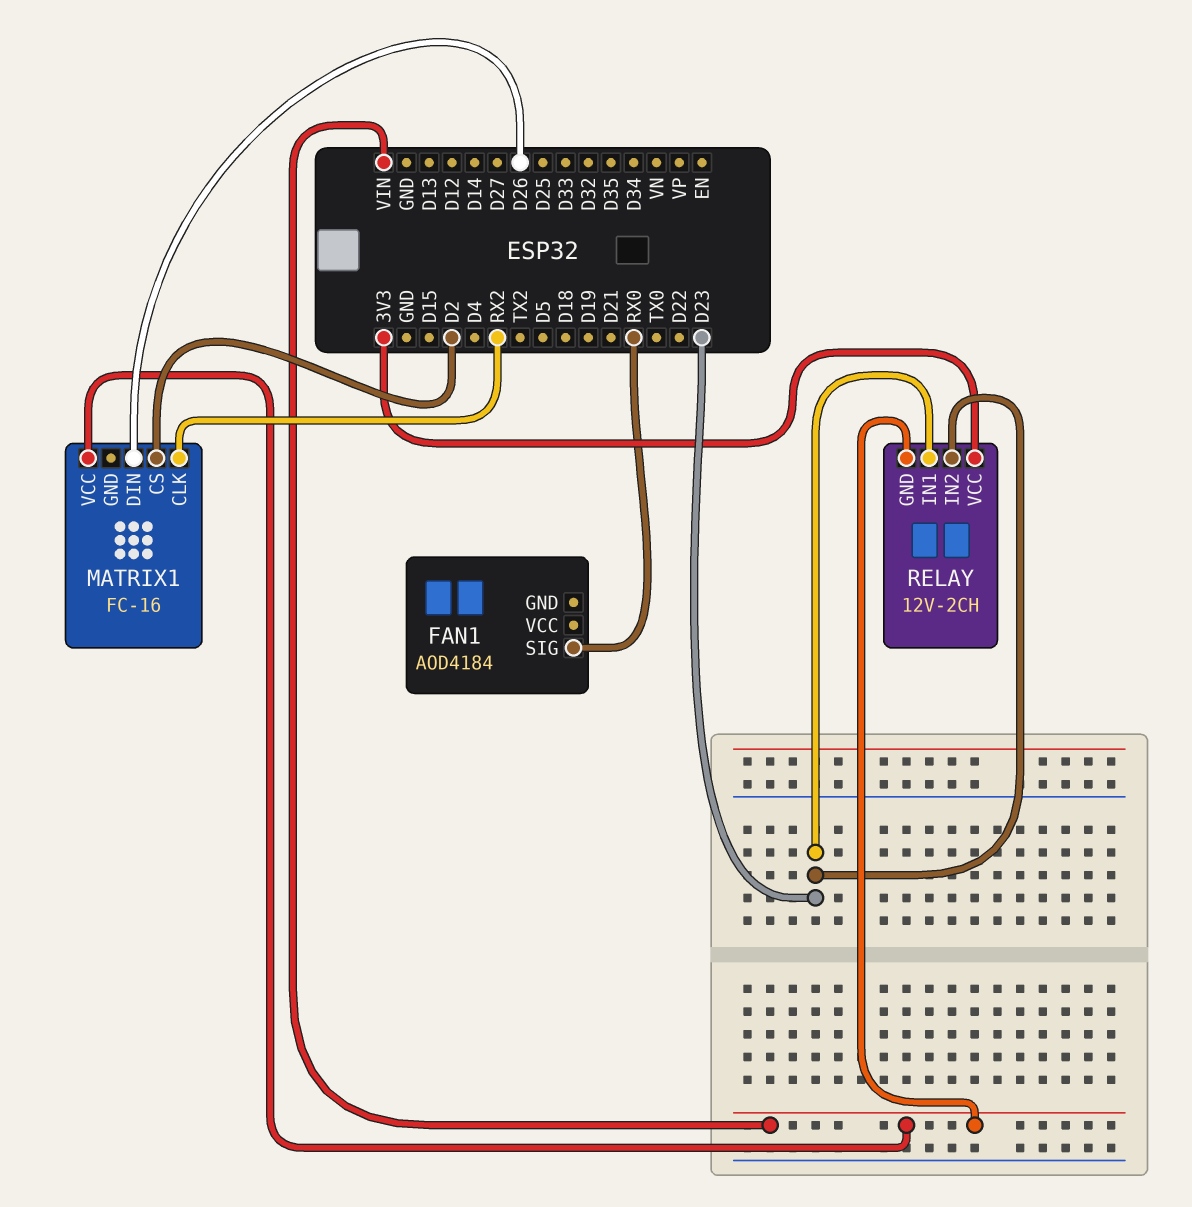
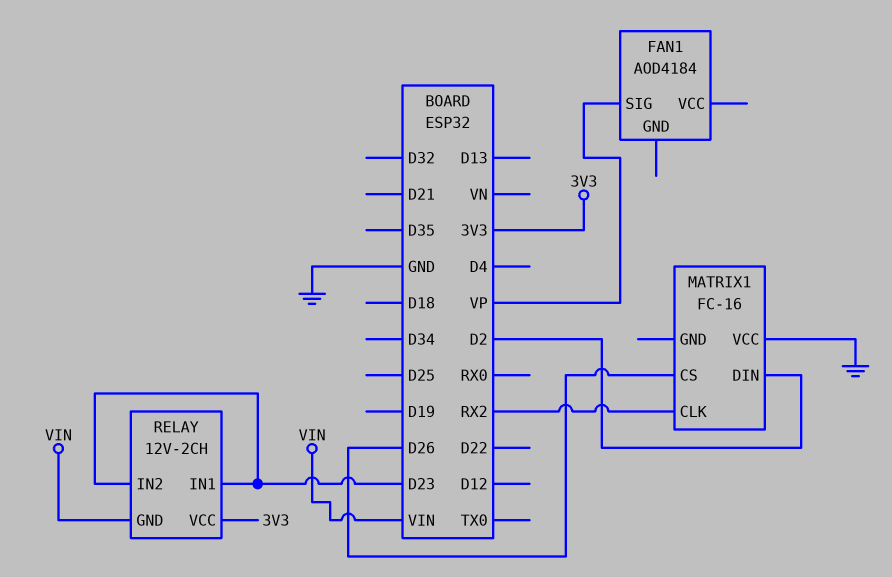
FAN1 pin SIG: RX0 -> VP
MATRIX1 pin CS: D2 -> D26
MATRIX1 pin DIN: D26 -> D2
MATRIX1 pin VCC: VIN -> GND

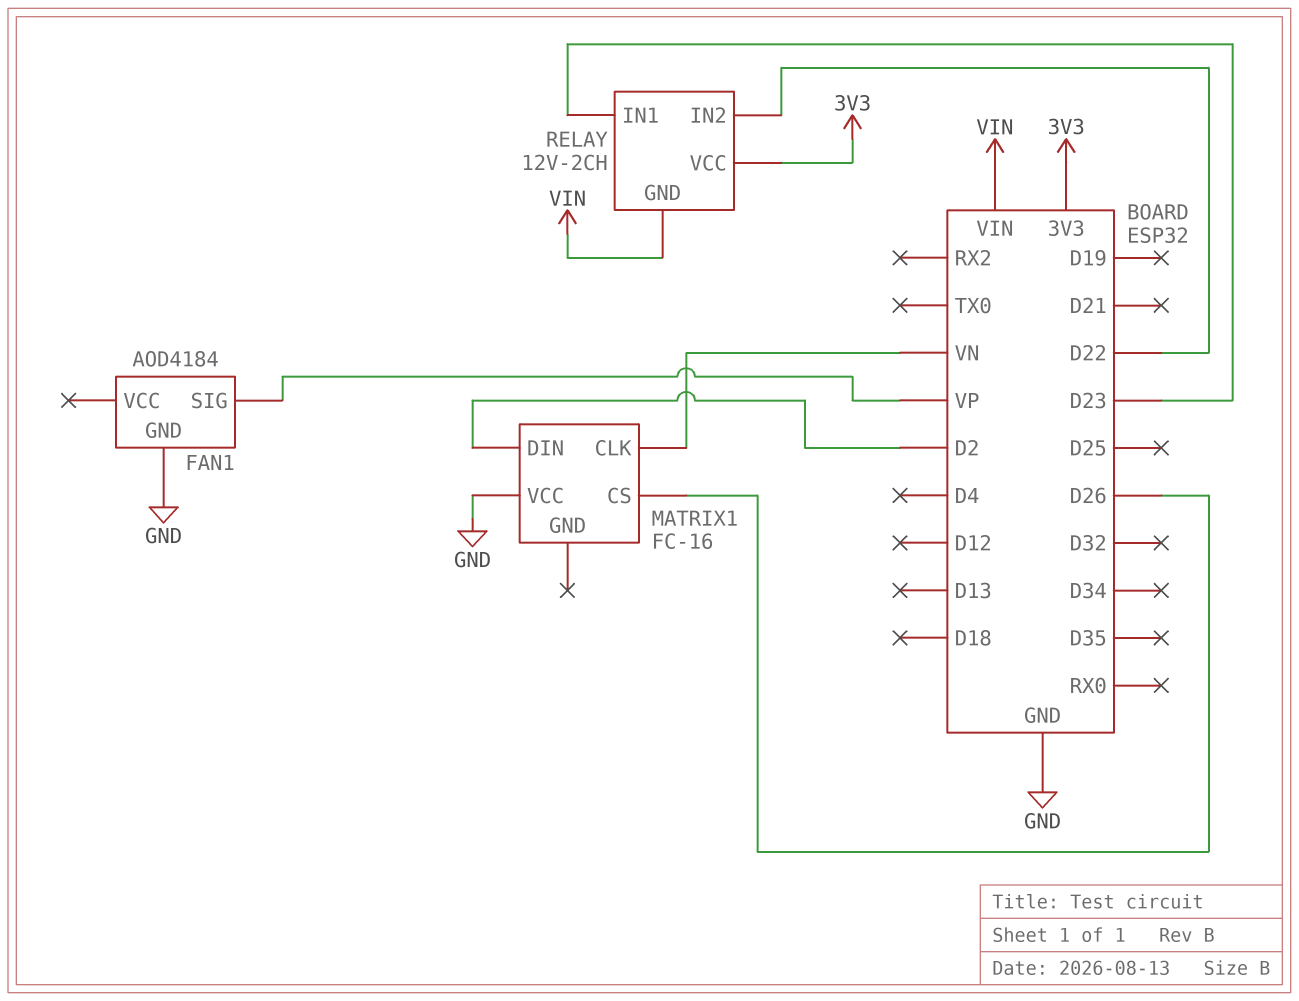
FAN1 pin GND: none -> GND
MATRIX1 pin CLK: RX2 -> VN
RELAY pin IN2: D23 -> D22

